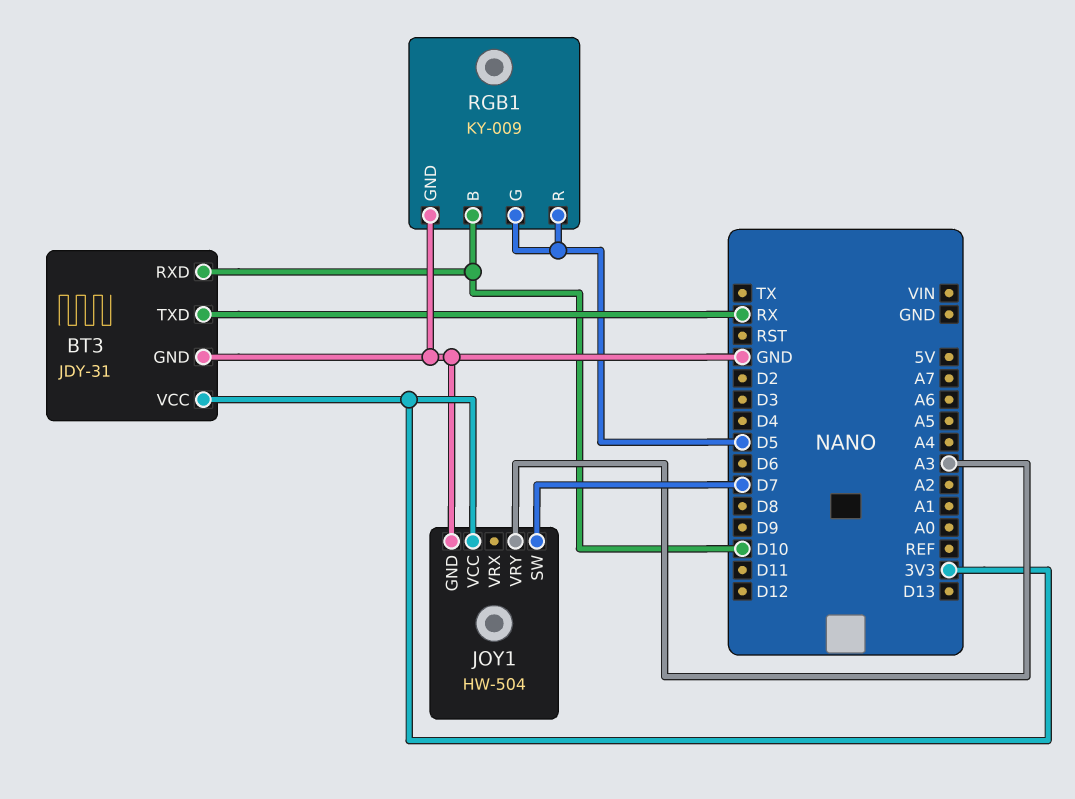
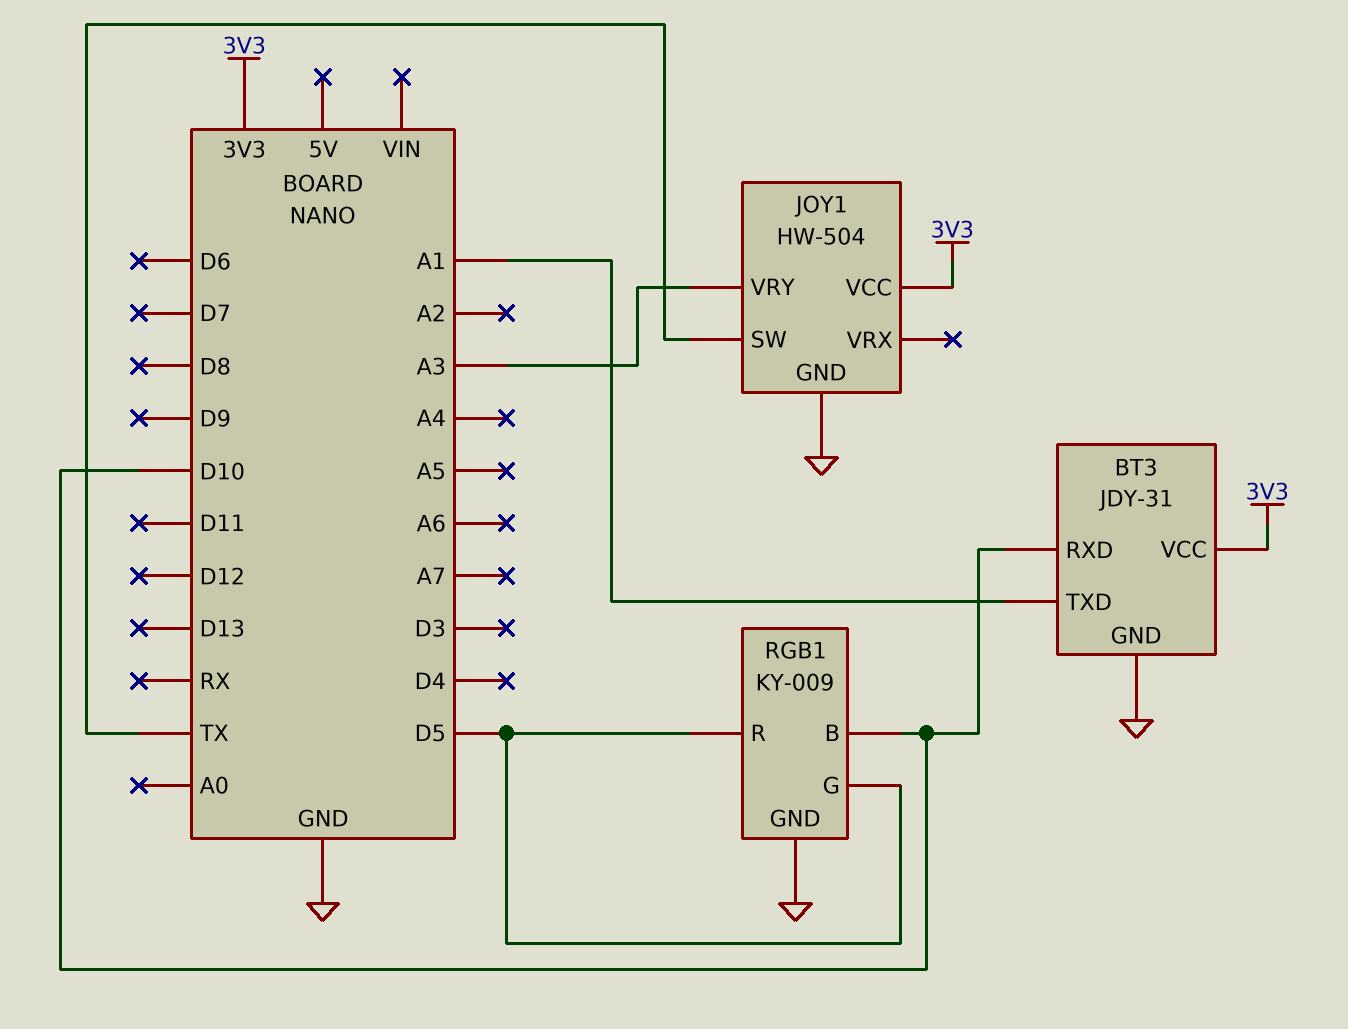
BT3 pin TXD: RX -> A1
JOY1 pin SW: D7 -> TX

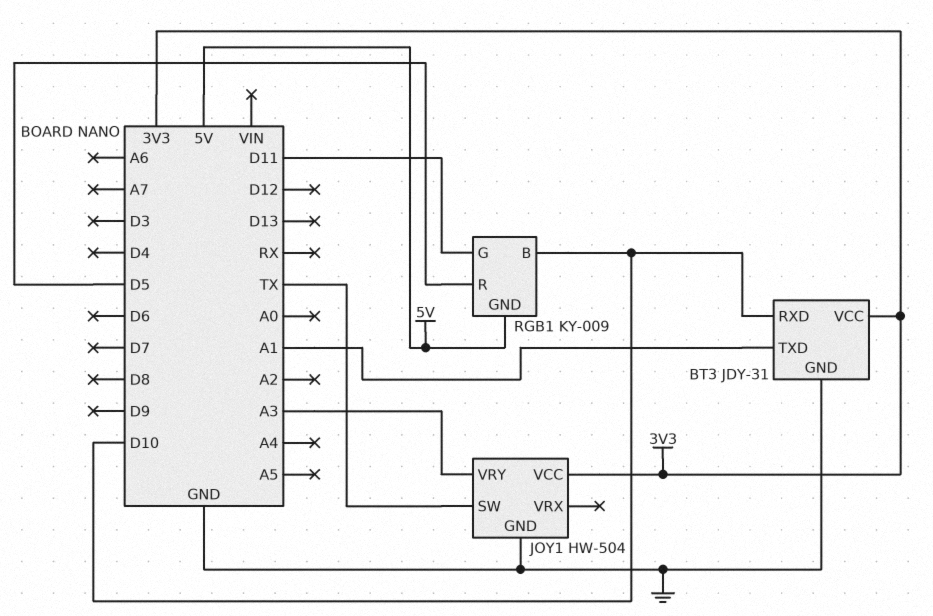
RGB1 pin G: D5 -> D11
RGB1 pin GND: GND -> 5V

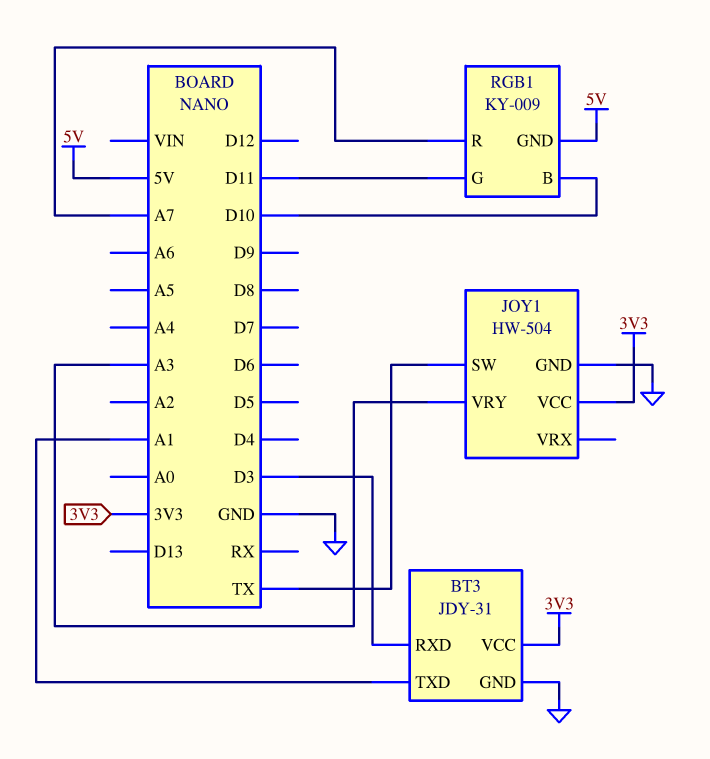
BT3 pin RXD: D10 -> D3
RGB1 pin R: D5 -> A7

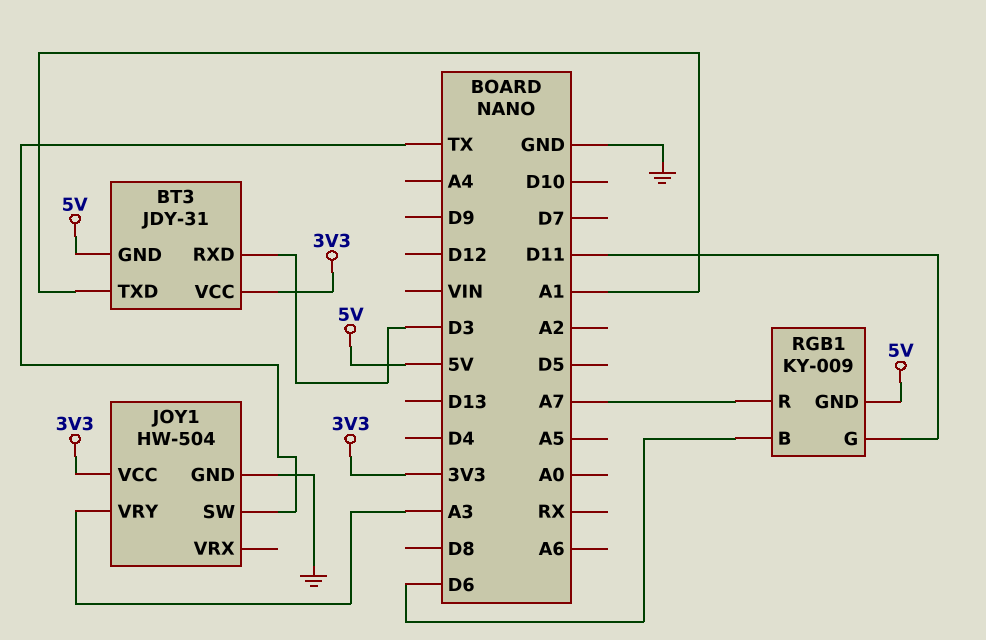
BT3 pin GND: GND -> 5V
RGB1 pin B: D10 -> D6

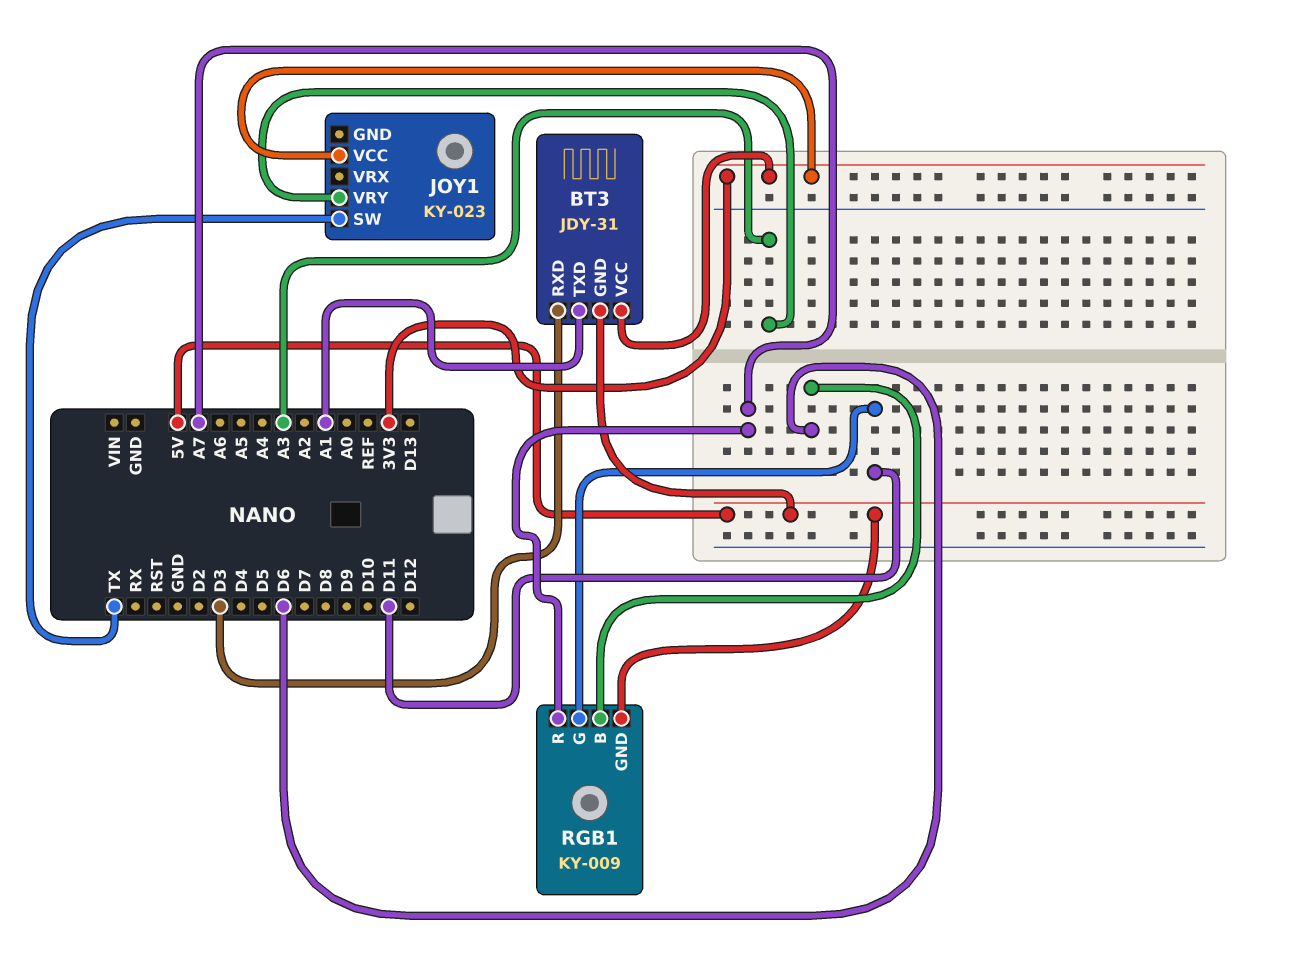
JOY1: HW-504 -> KY-023
JOY1 pin GND: GND -> none

